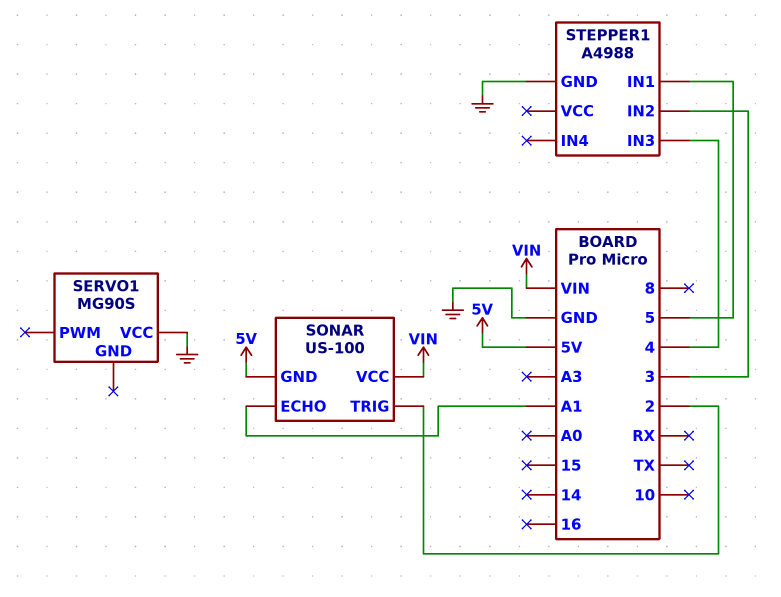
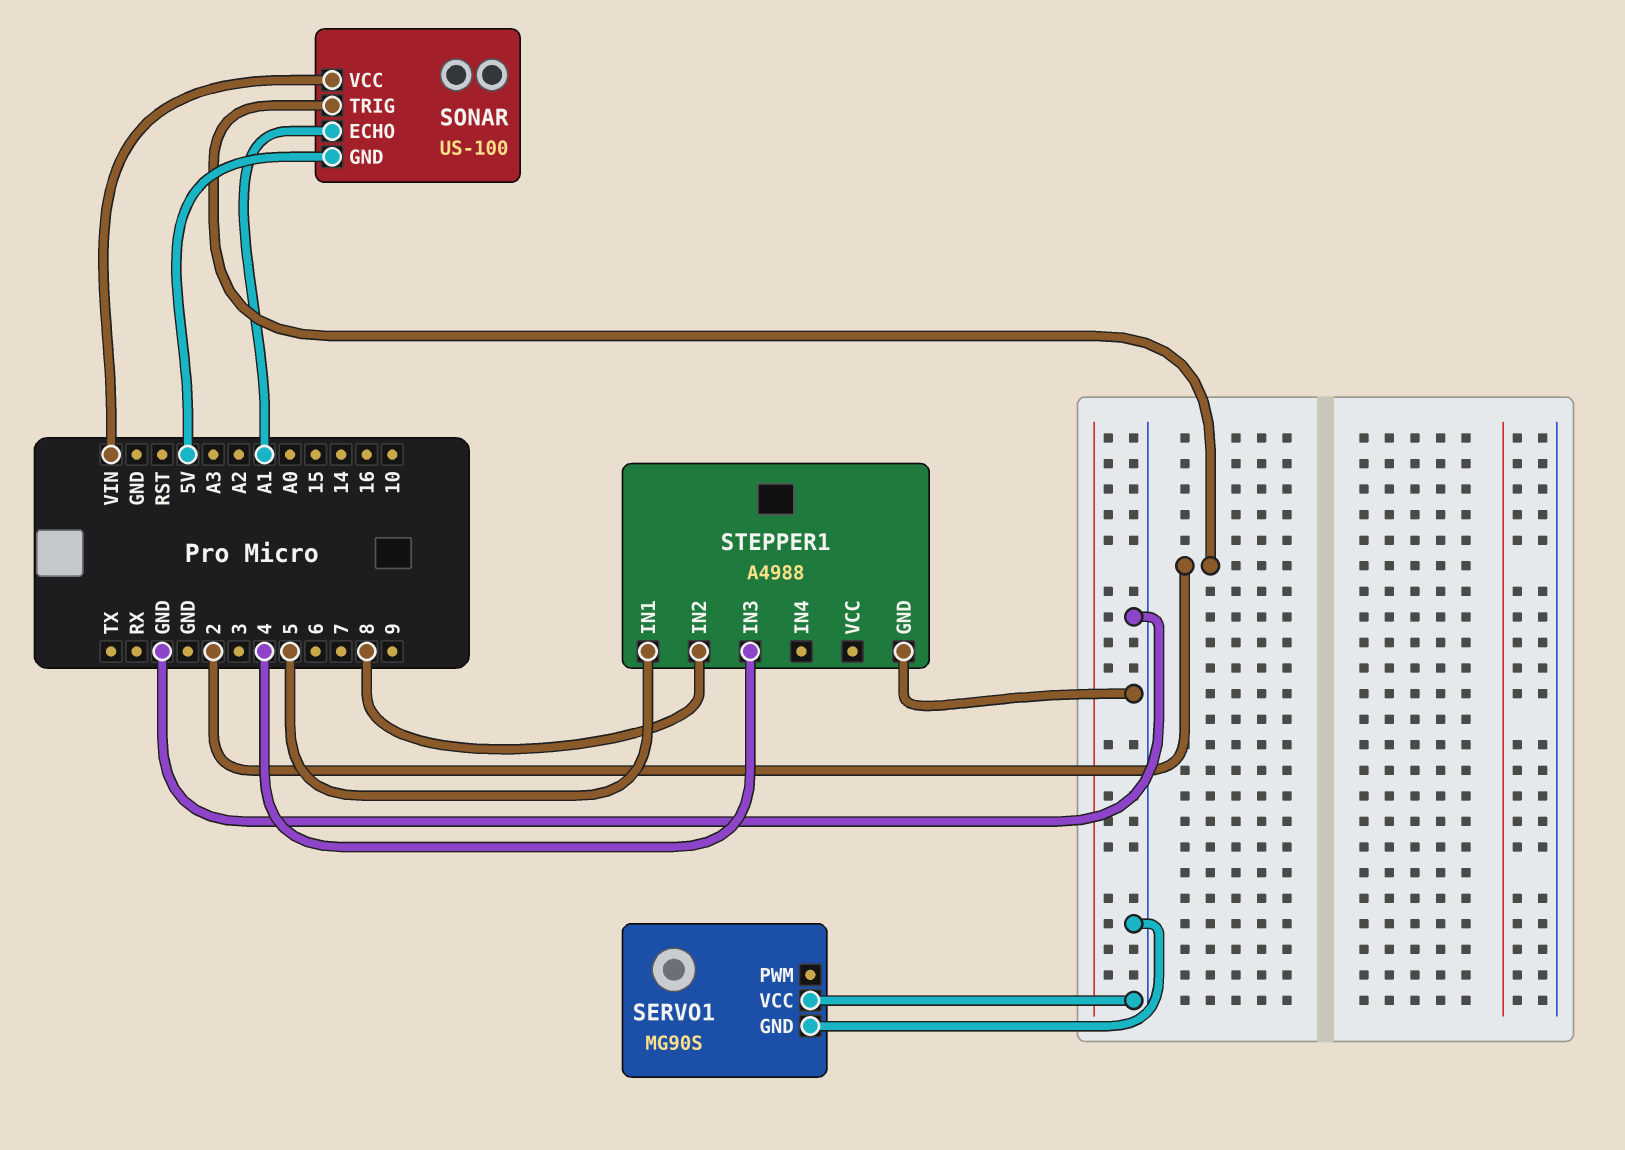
SERVO1 pin GND: none -> GND
STEPPER1 pin IN2: 3 -> 8

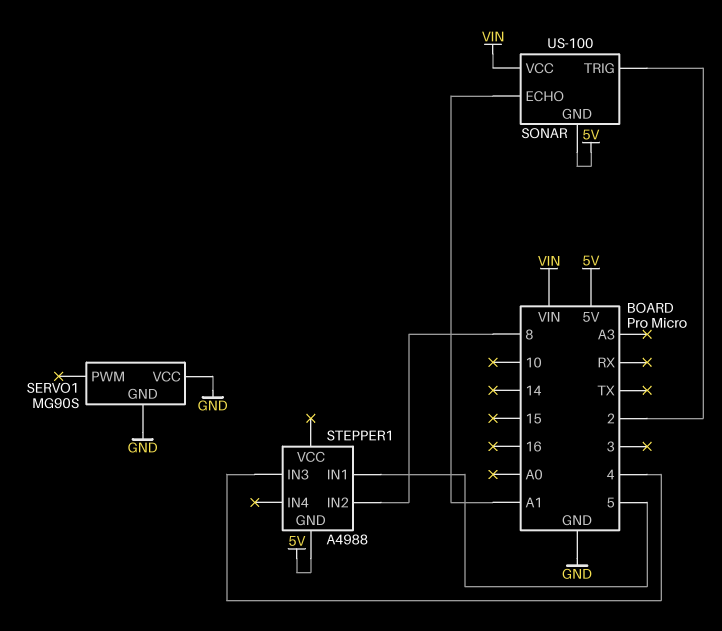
STEPPER1 pin GND: GND -> 5V

